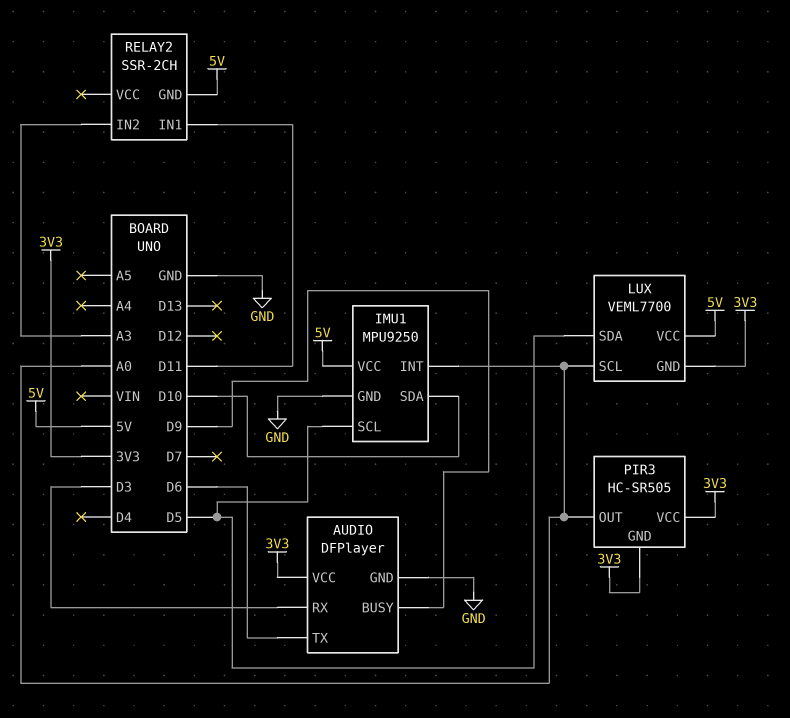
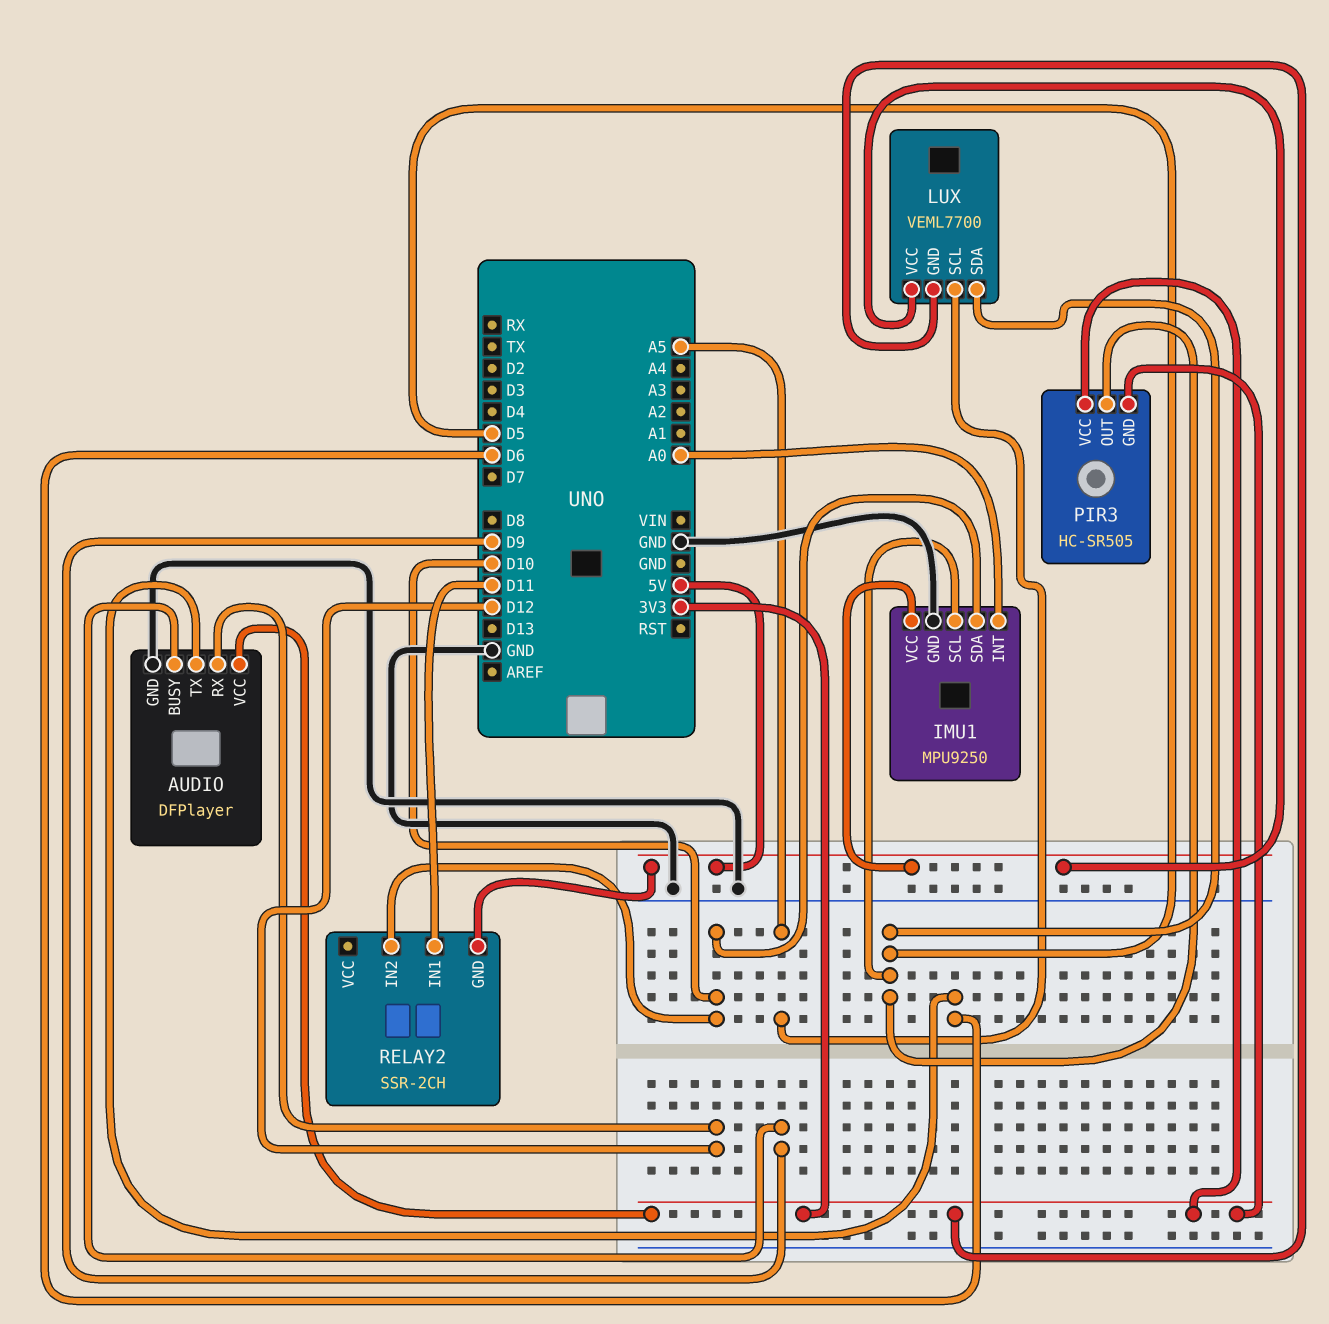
AUDIO pin RX: D3 -> D12
LUX pin SCL: A0 -> A5
PIR3 pin OUT: A0 -> D5
RELAY2 pin IN2: A3 -> D10

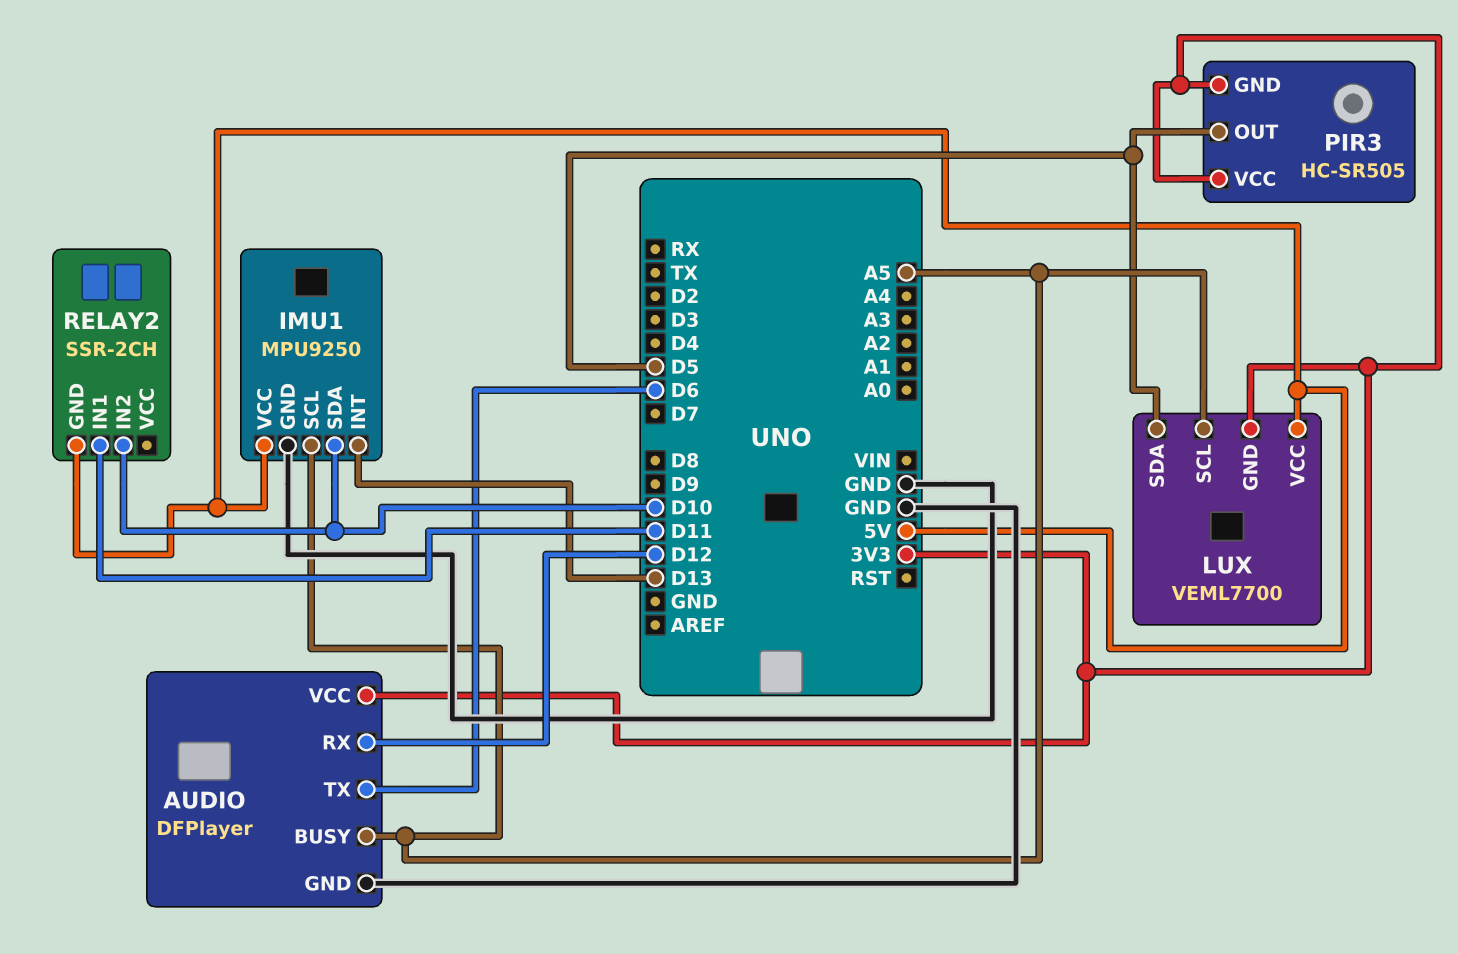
AUDIO pin BUSY: D9 -> A5
IMU1 pin INT: A0 -> D13
IMU1 pin SCL: D5 -> A5

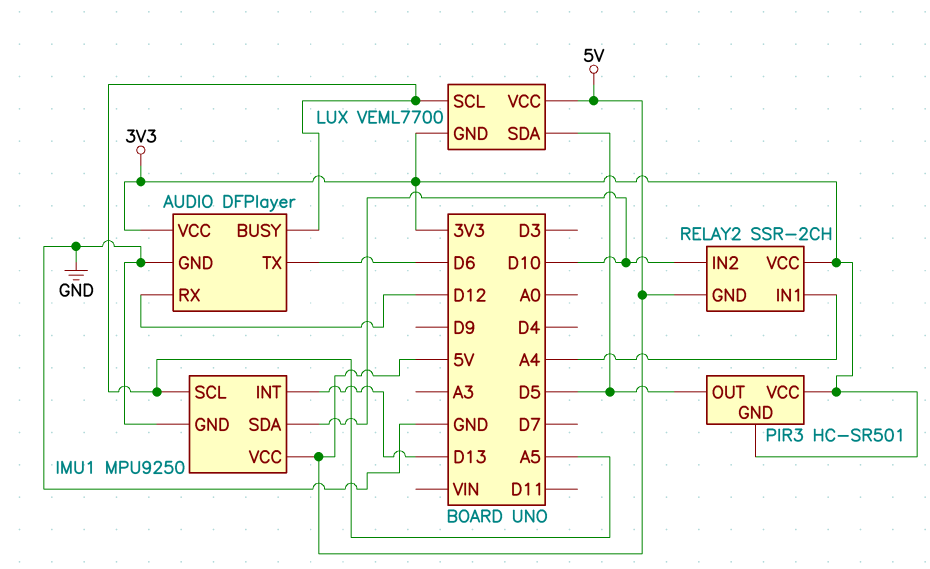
PIR3: HC-SR505 -> HC-SR501
RELAY2 pin IN1: D11 -> A4
RELAY2 pin VCC: none -> 3V3

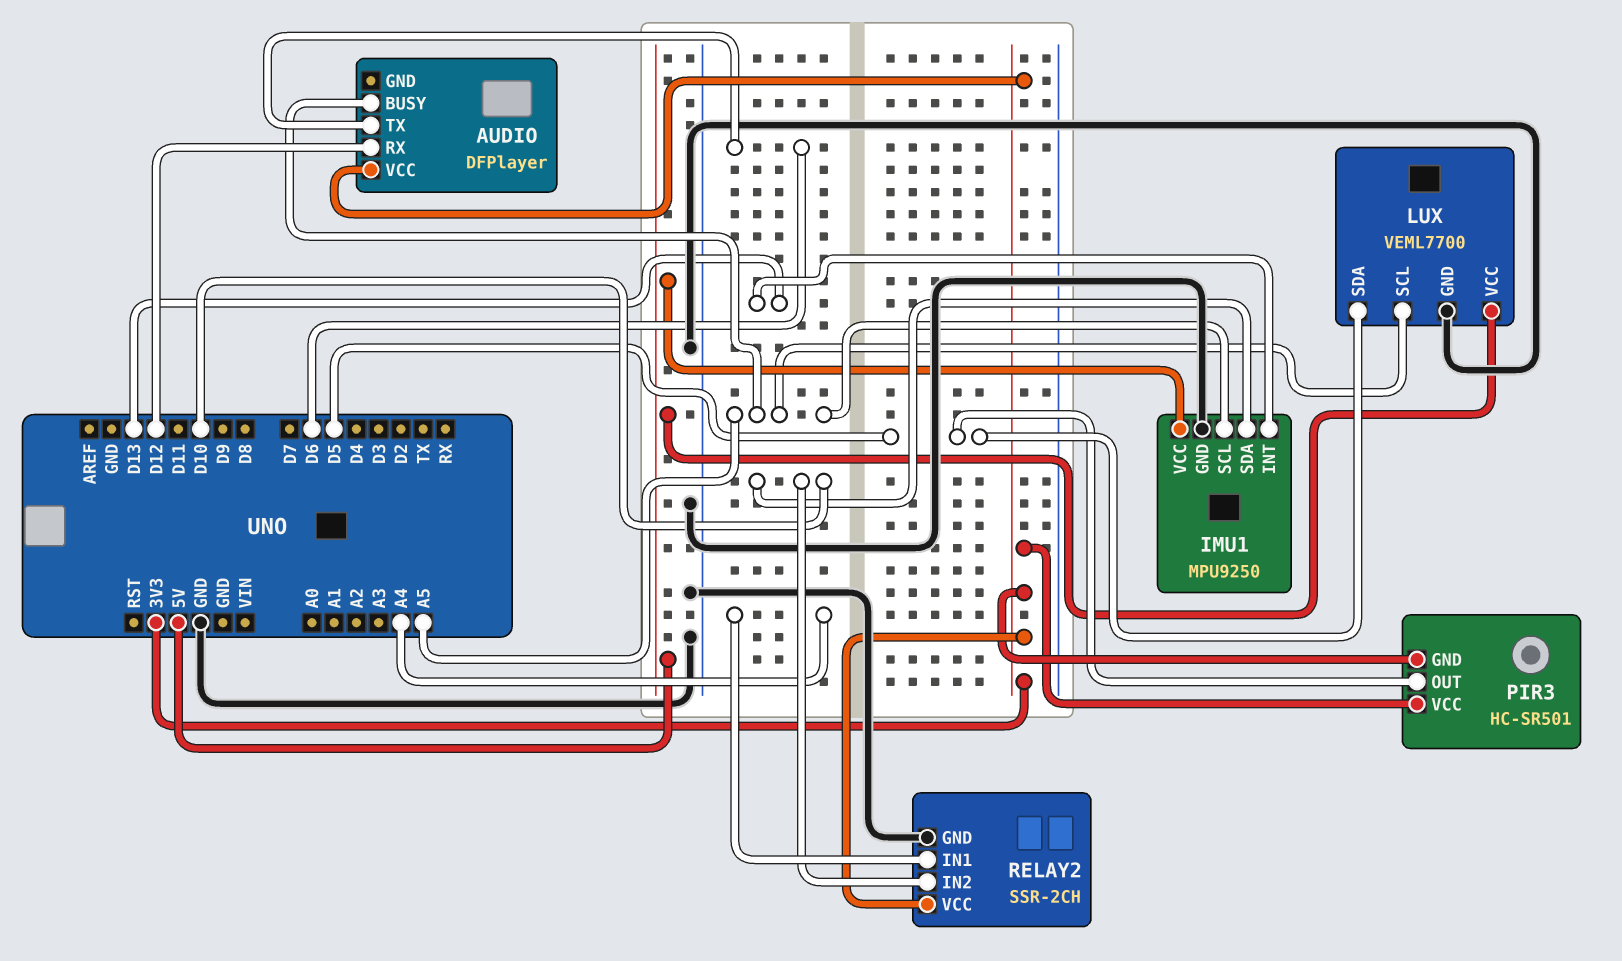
AUDIO pin GND: GND -> none
LUX pin GND: 3V3 -> GND
RELAY2 pin GND: 5V -> GND

